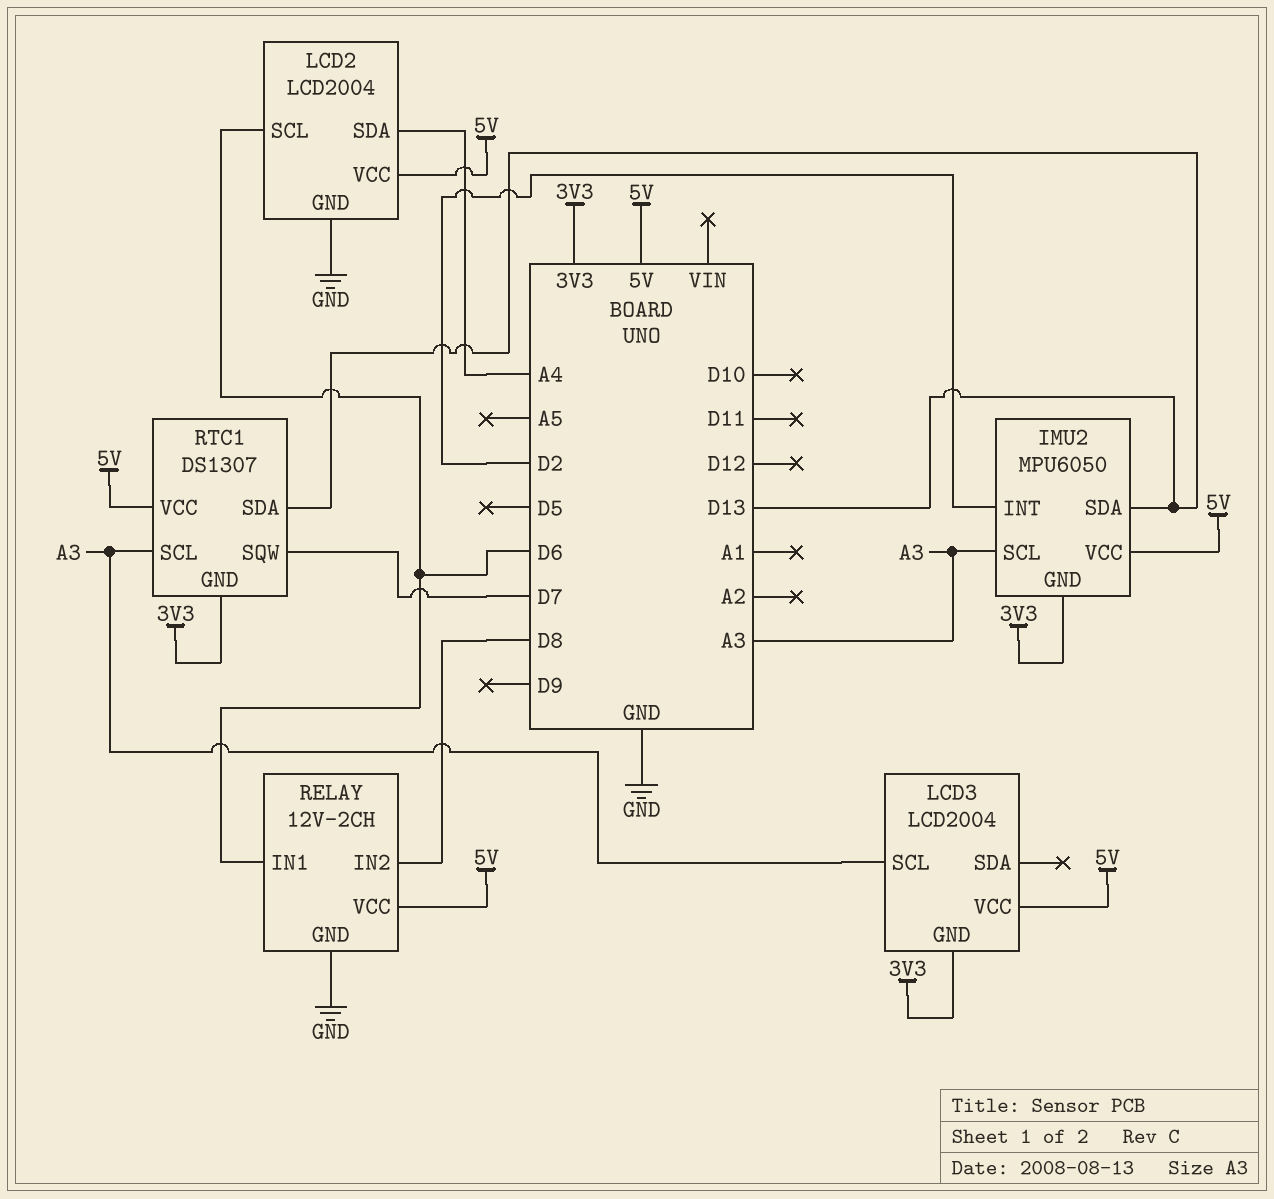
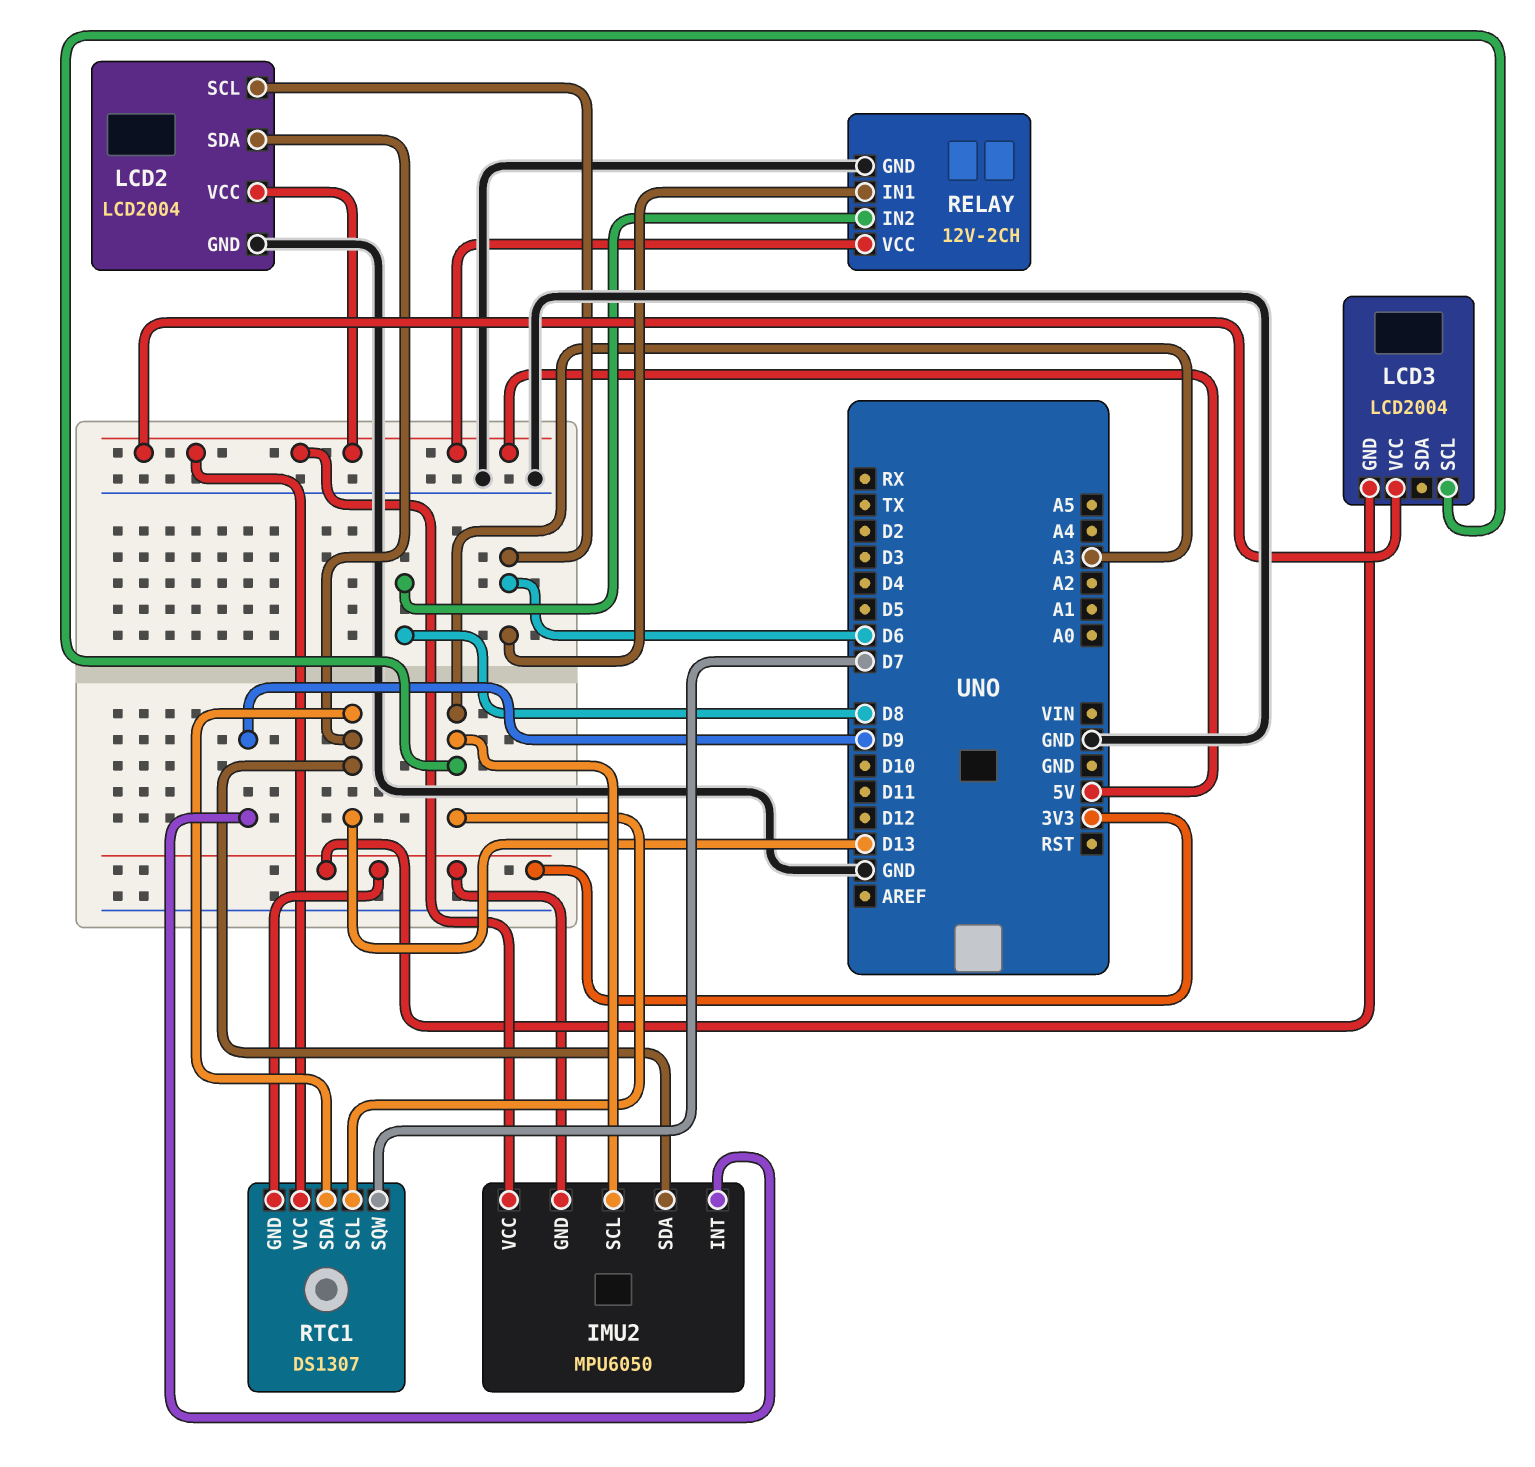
IMU2 pin INT: D2 -> D9
LCD2 pin SDA: A4 -> D13

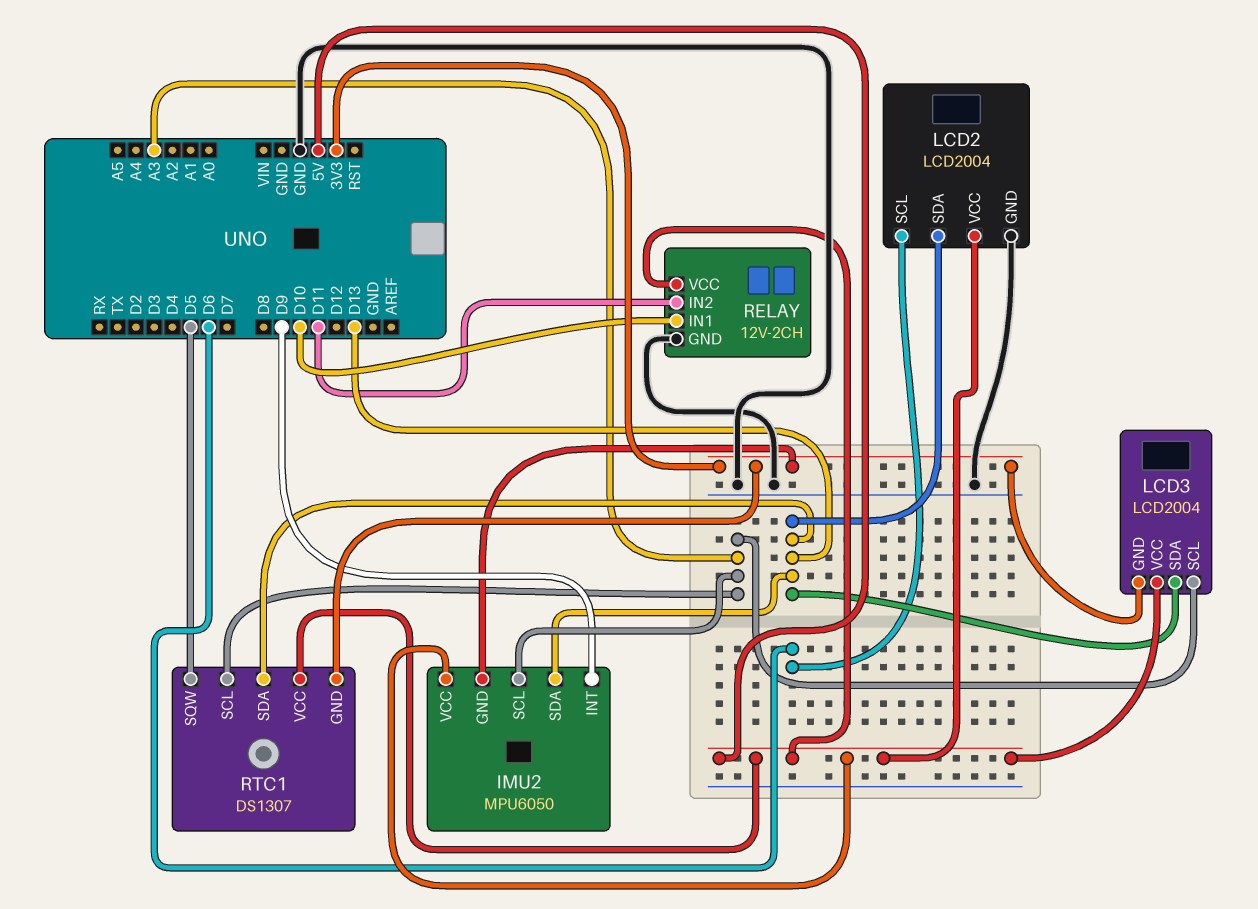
LCD3 pin SDA: none -> D13
RELAY pin IN1: D6 -> D10
RELAY pin IN2: D8 -> D11
RTC1 pin SQW: D7 -> D5

